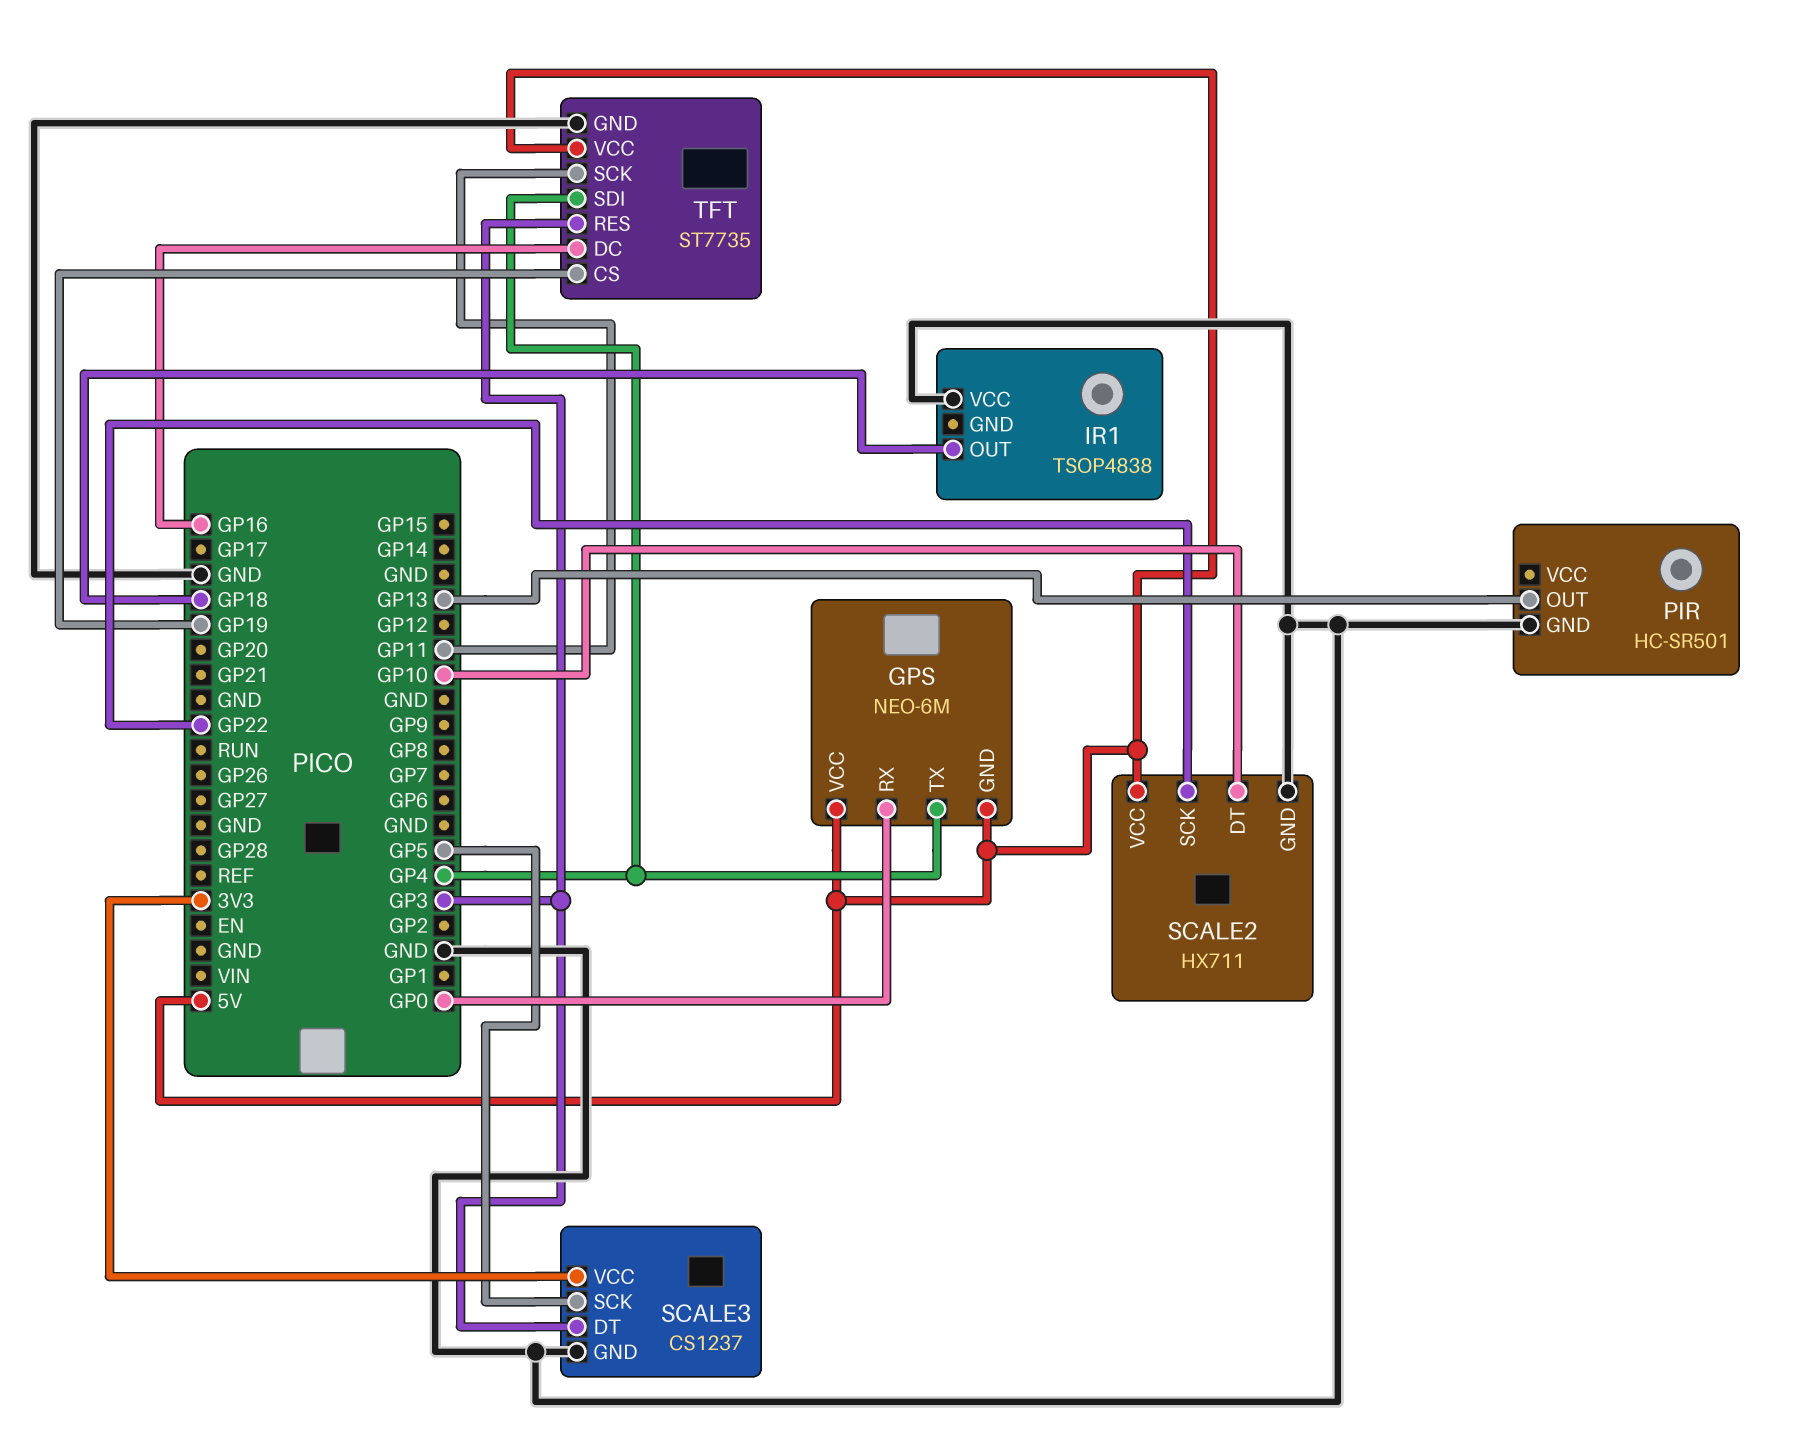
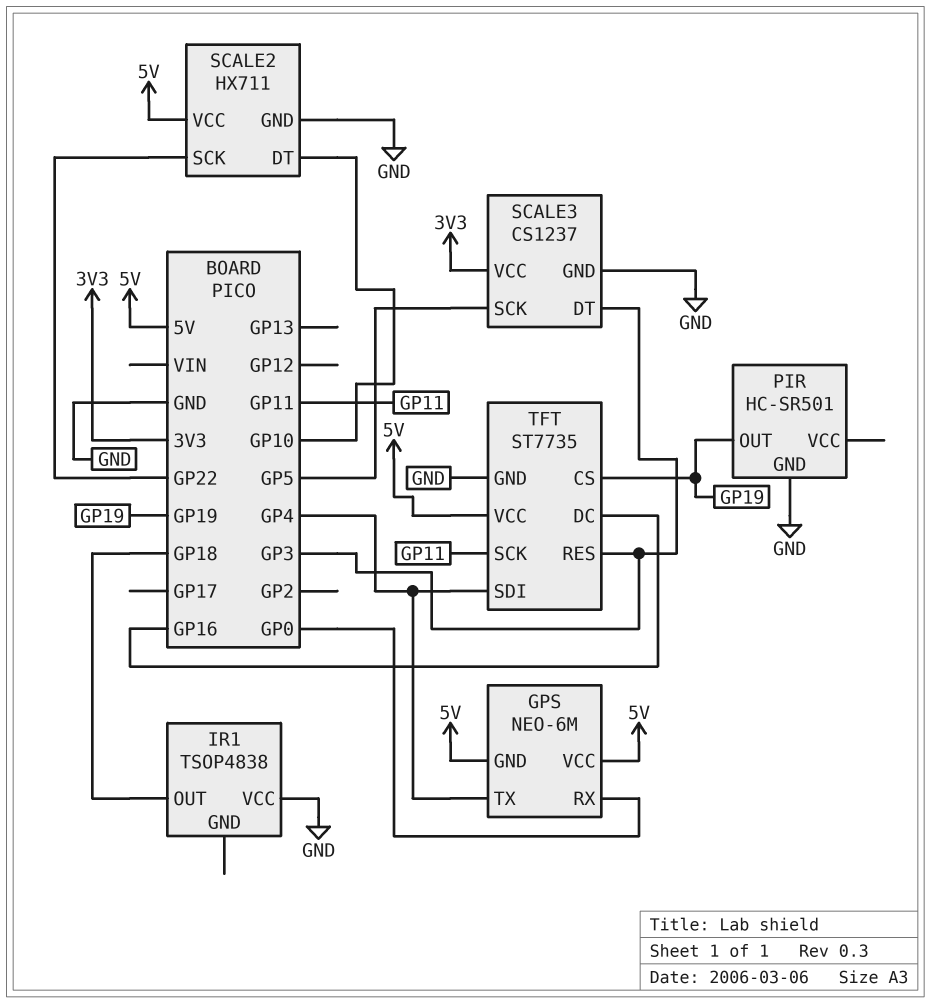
PIR pin OUT: GP13 -> GP19

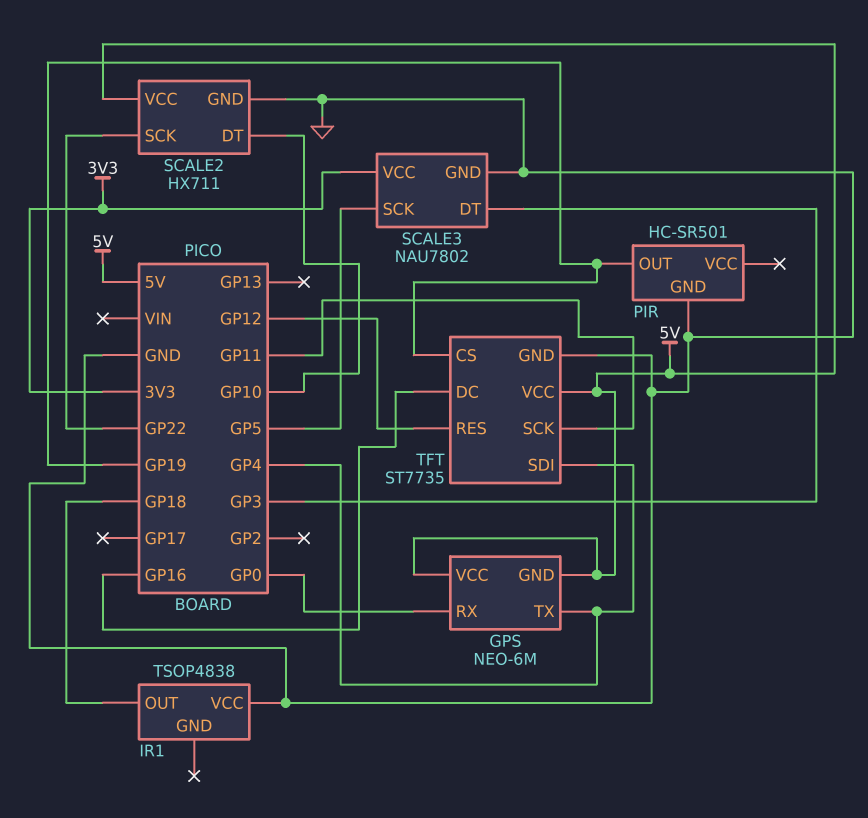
SCALE3: CS1237 -> NAU7802
TFT pin RES: GP3 -> GP12

